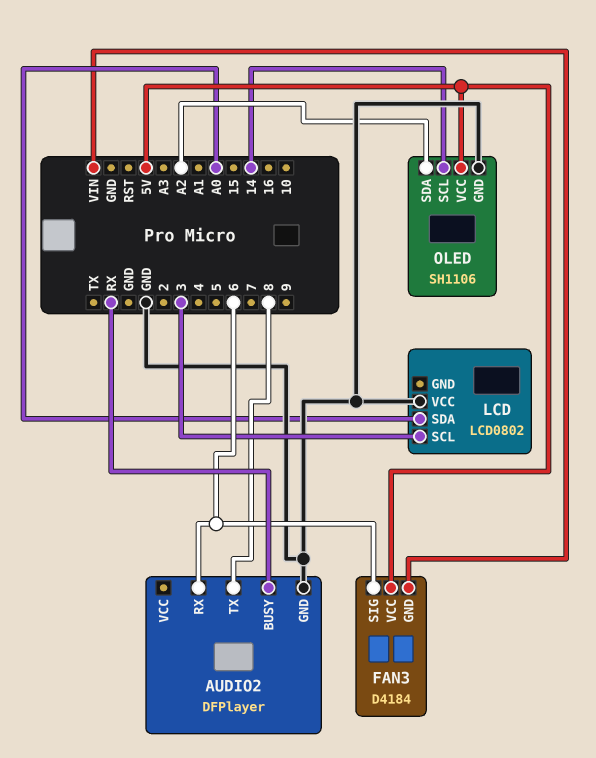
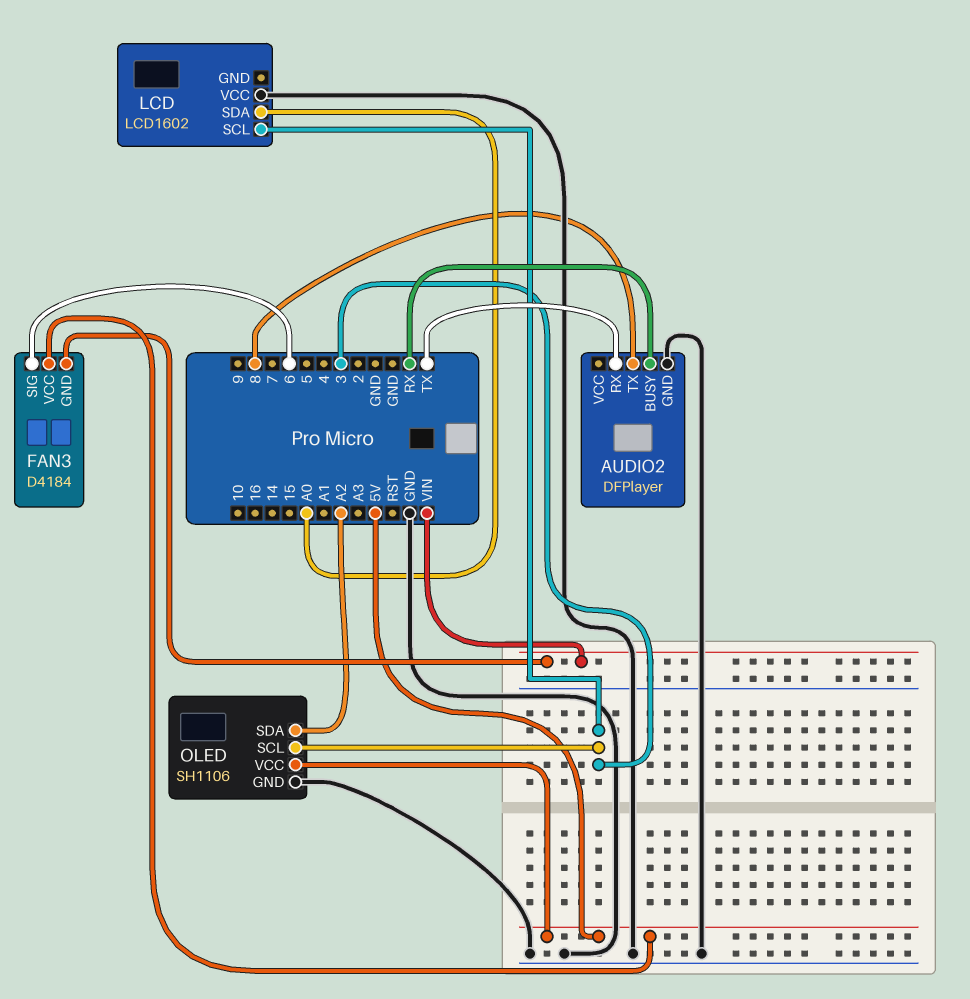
AUDIO2 pin RX: 6 -> TX
LCD: LCD0802 -> LCD1602
OLED pin SCL: 14 -> 3

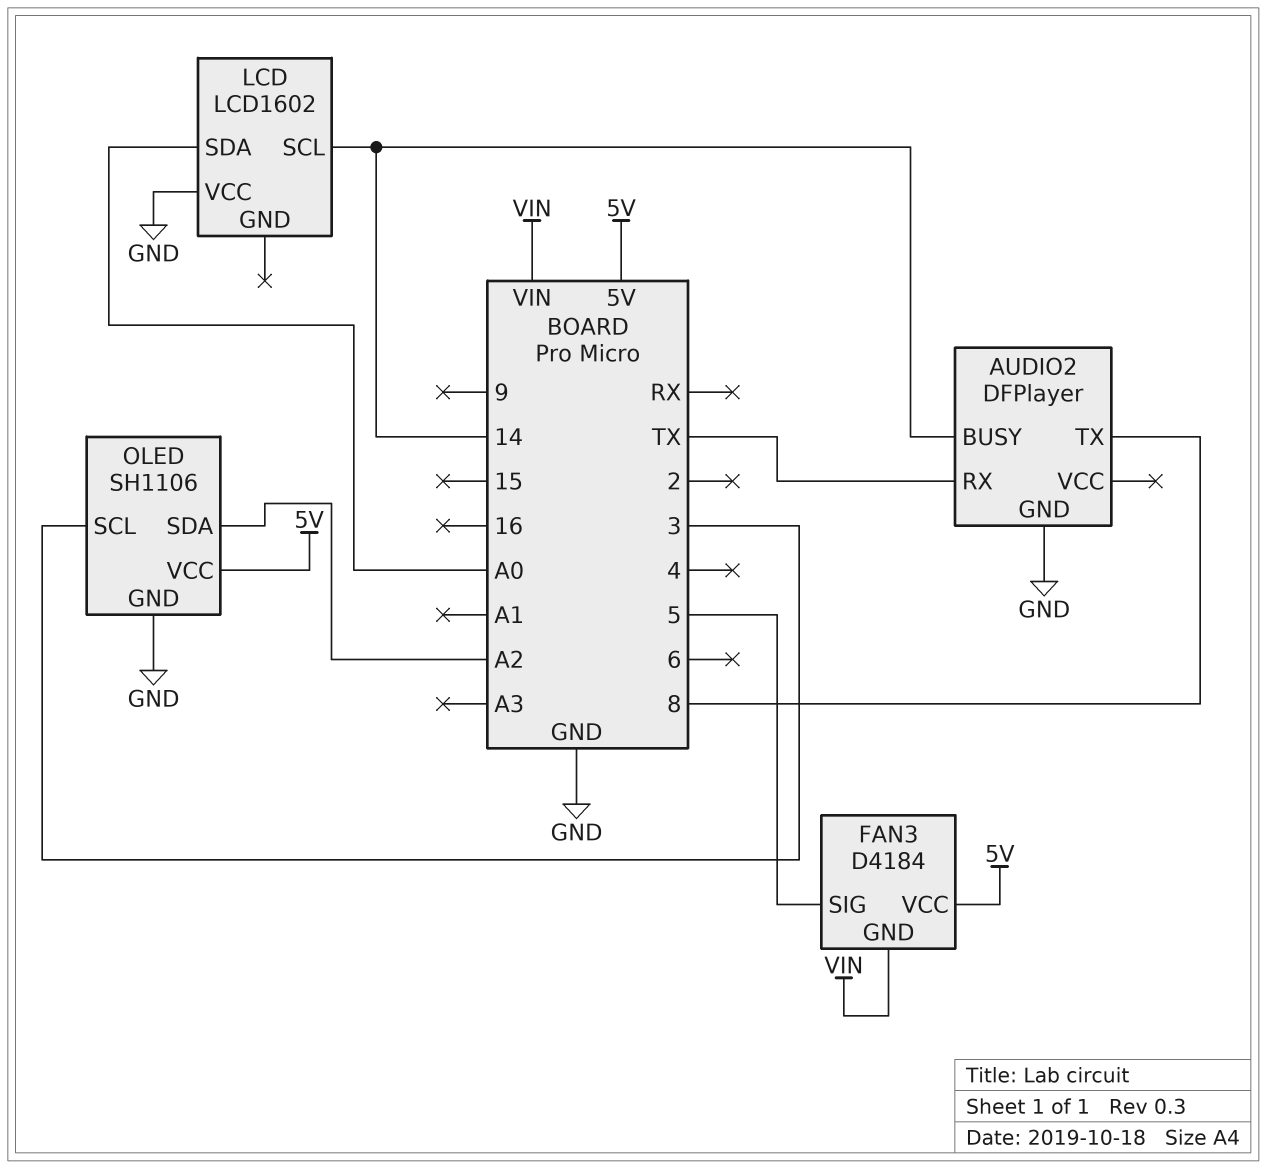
AUDIO2 pin BUSY: RX -> 14
FAN3 pin SIG: 6 -> 5
LCD pin SCL: 3 -> 14

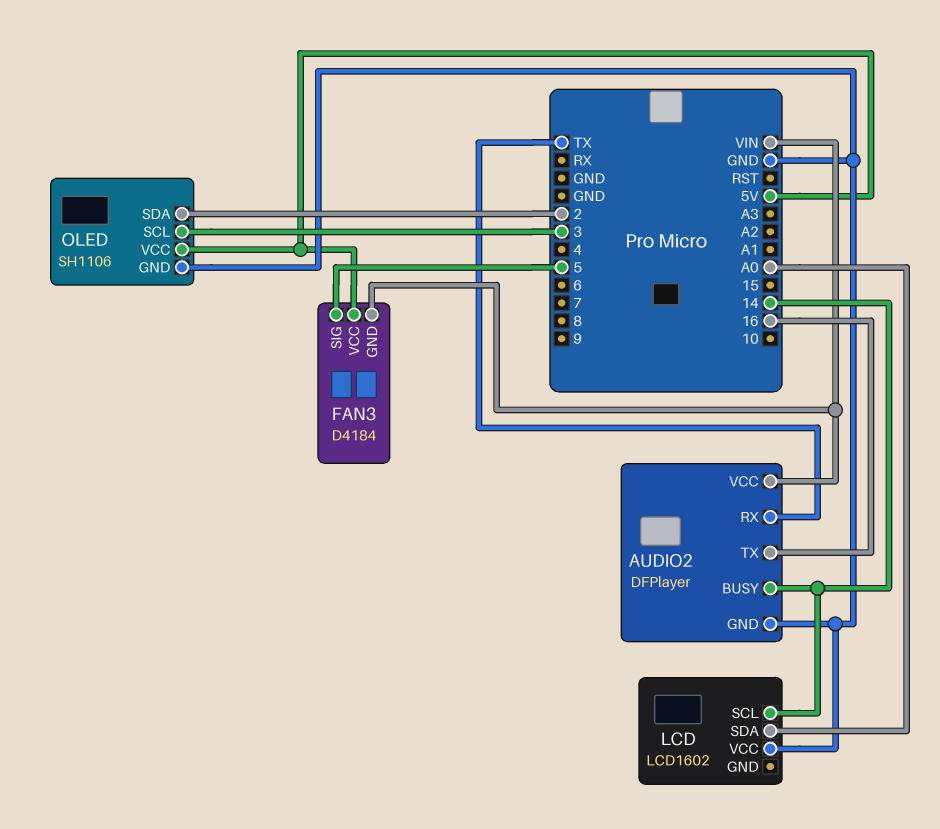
AUDIO2 pin TX: 8 -> 16
AUDIO2 pin VCC: none -> VIN
OLED pin SDA: A2 -> 2

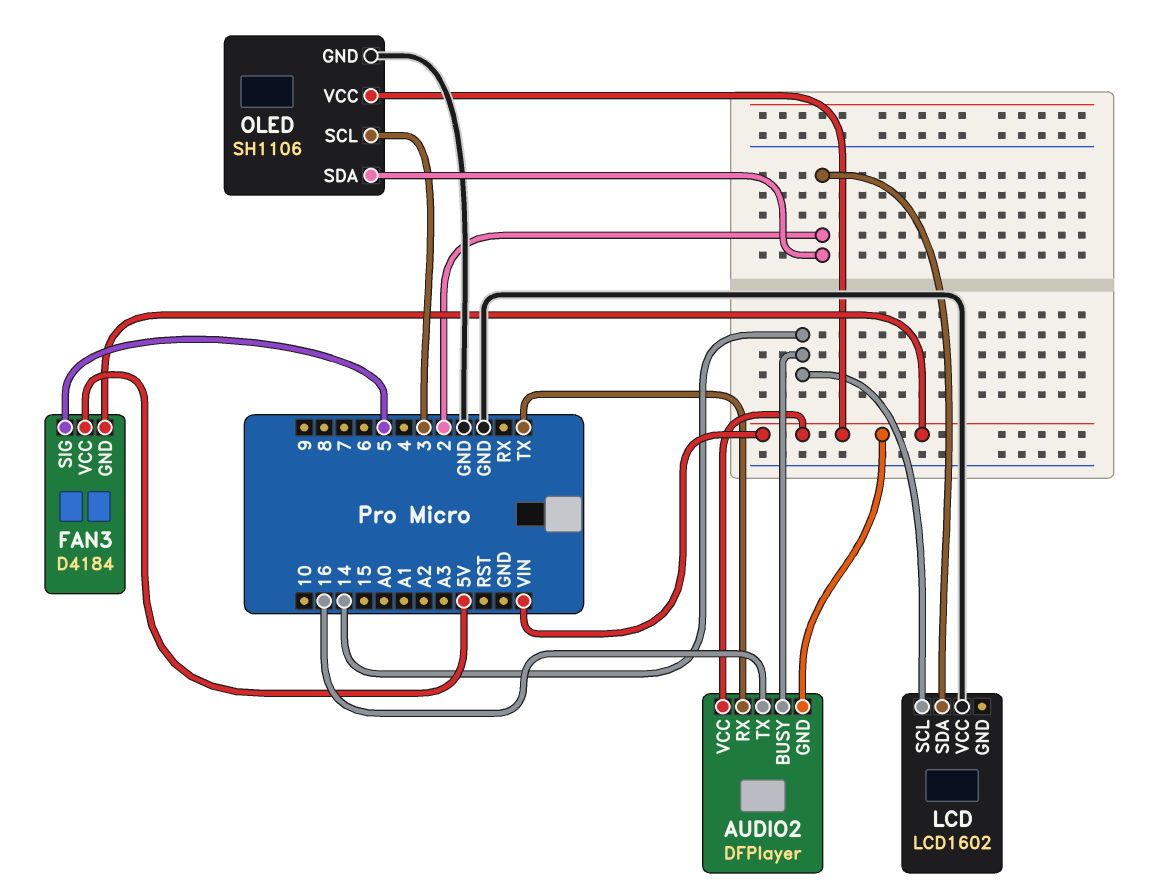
AUDIO2 pin GND: GND -> VIN
LCD pin SDA: A0 -> 2
OLED pin VCC: 5V -> VIN

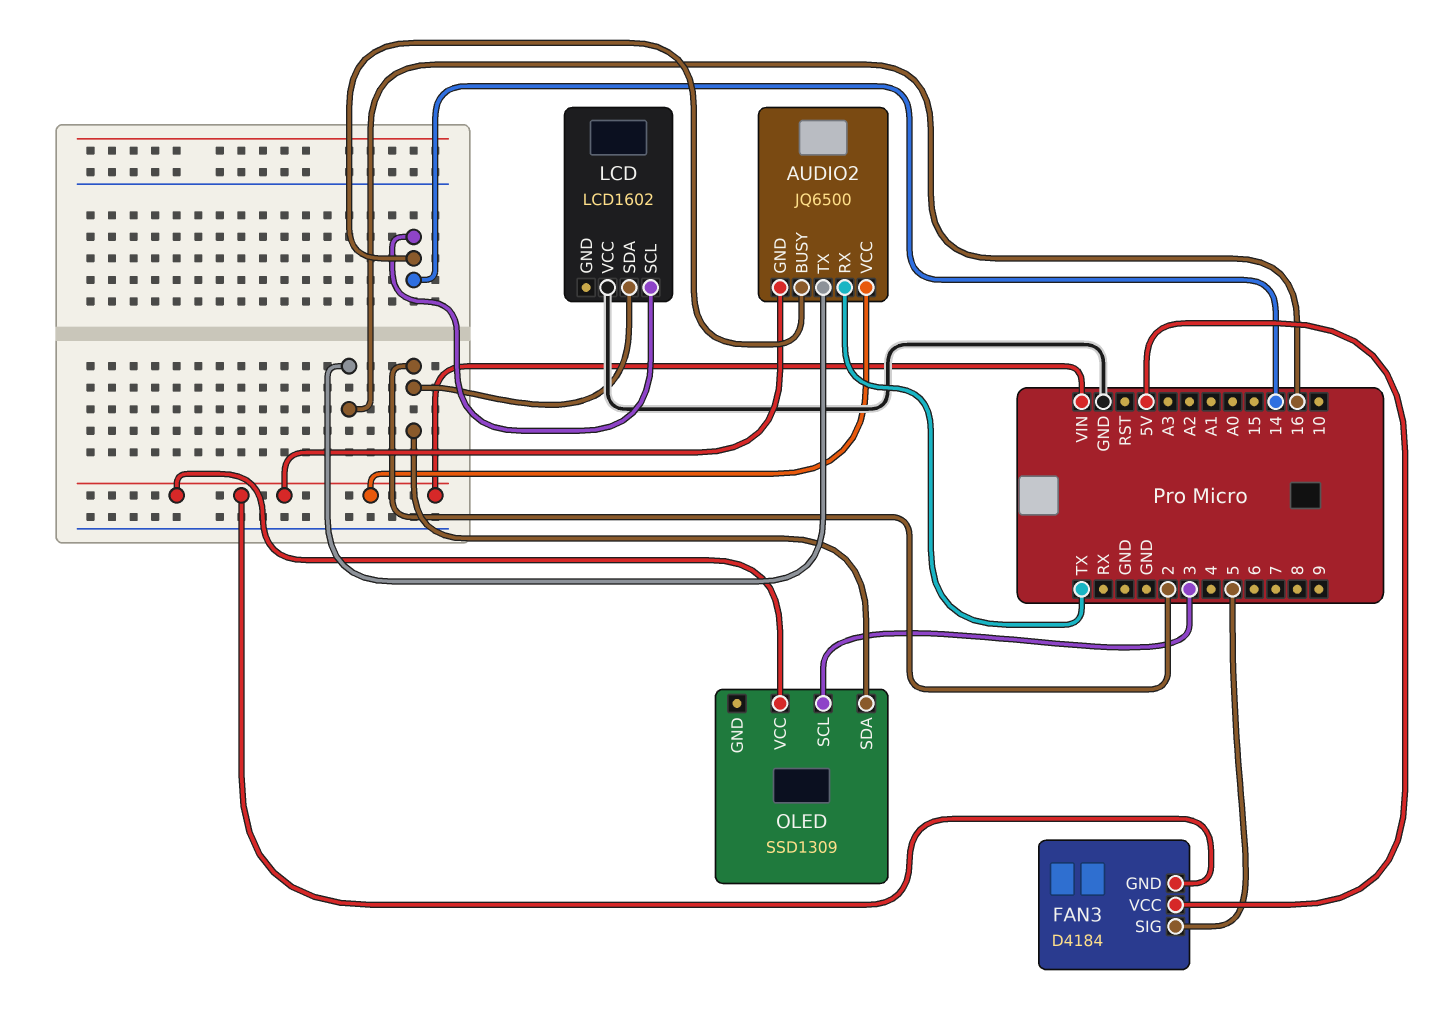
AUDIO2: DFPlayer -> JQ6500
OLED: SH1106 -> SSD1309
OLED pin GND: GND -> none

